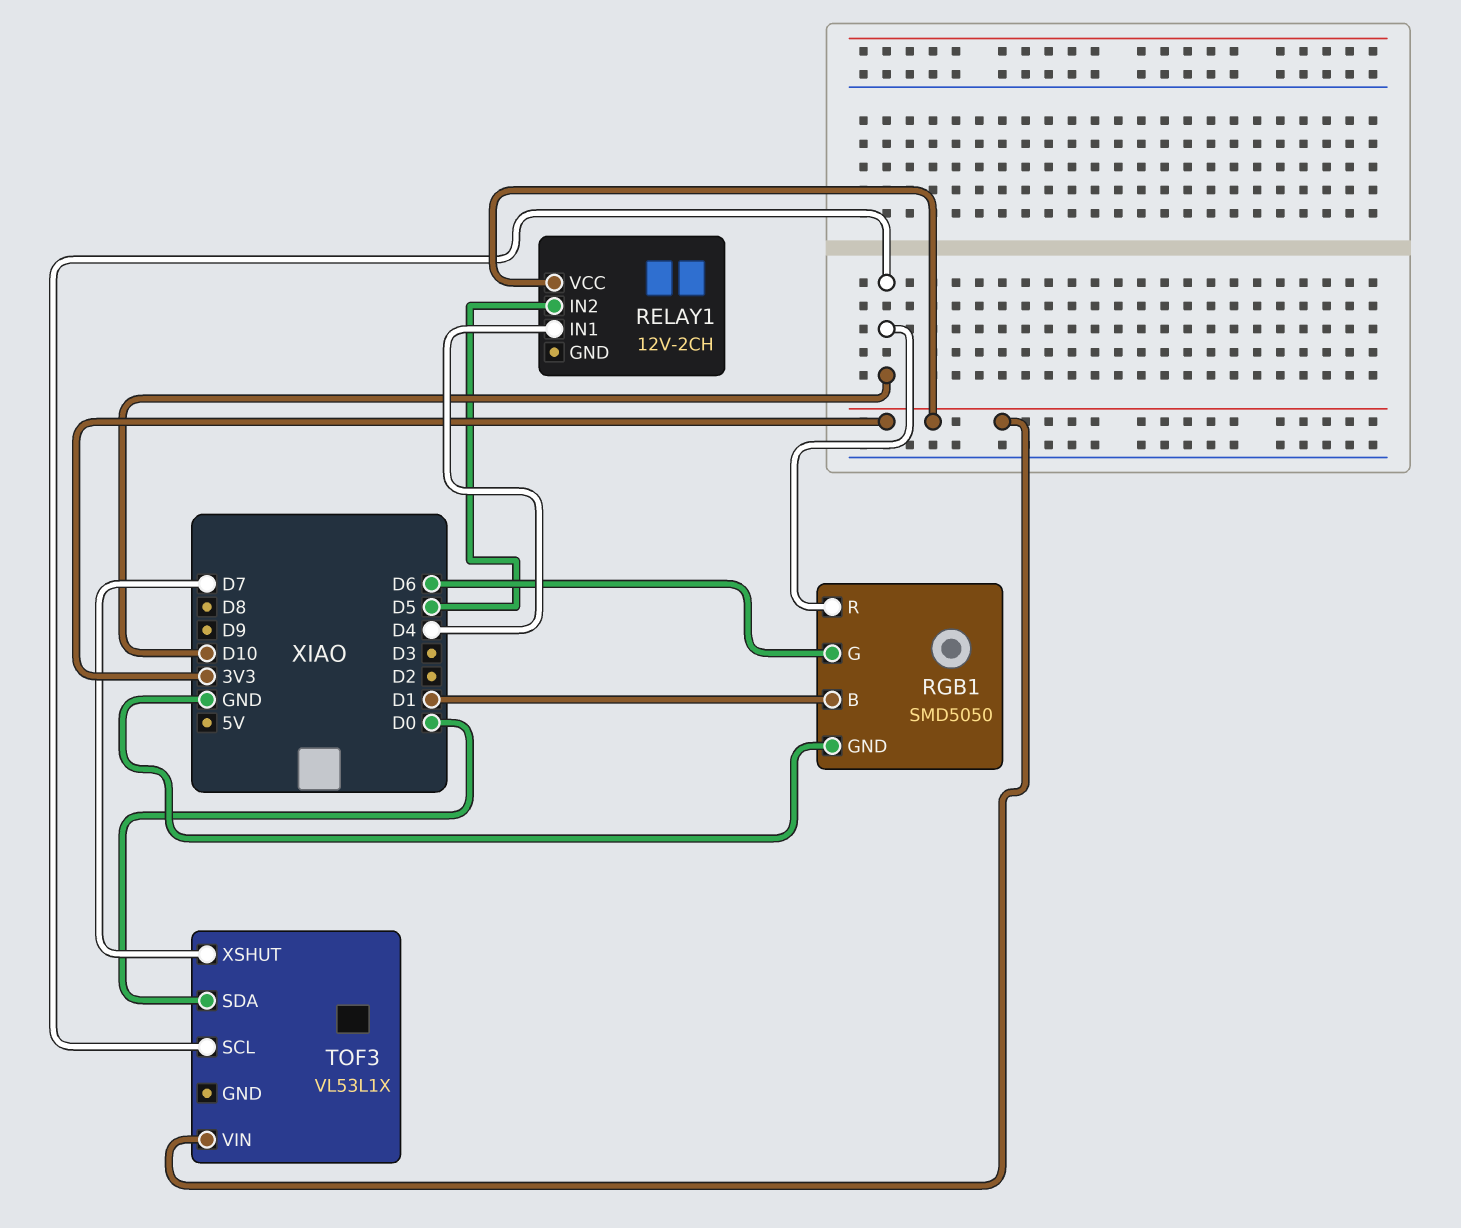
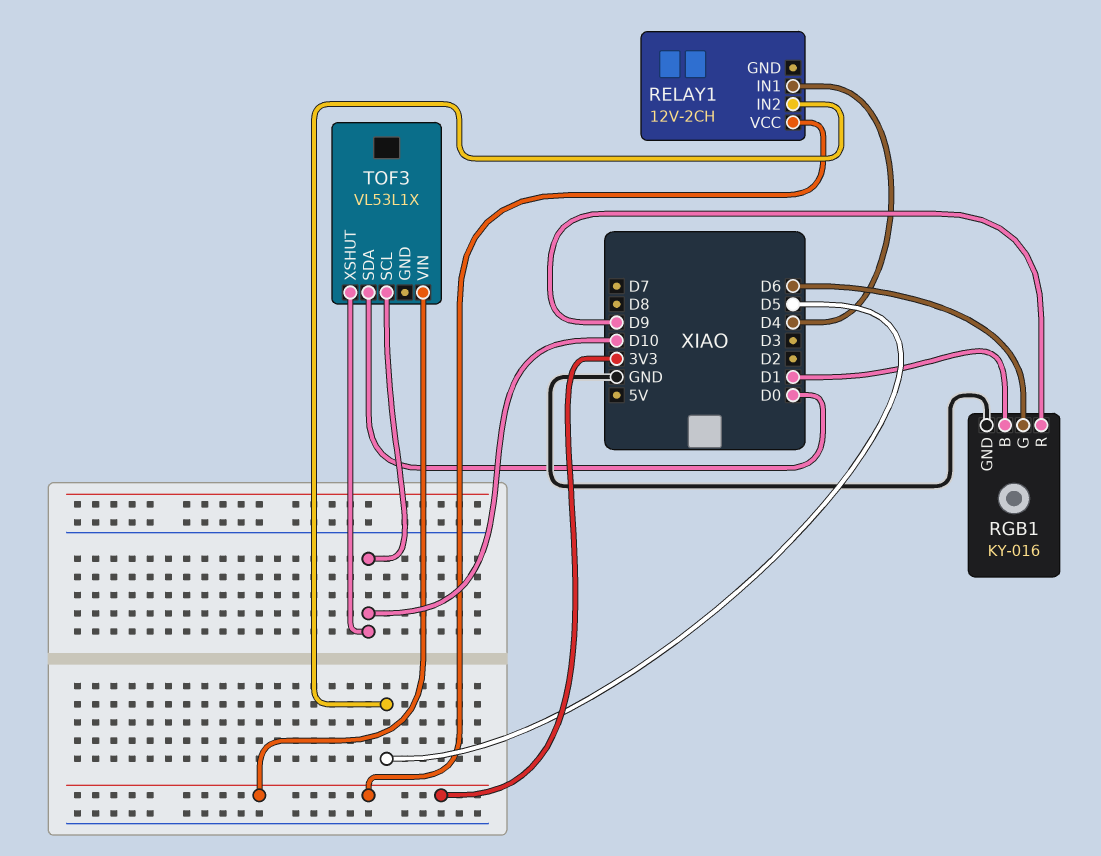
RGB1: SMD5050 -> KY-016
RGB1 pin R: D10 -> D9
TOF3 pin XSHUT: D7 -> D10

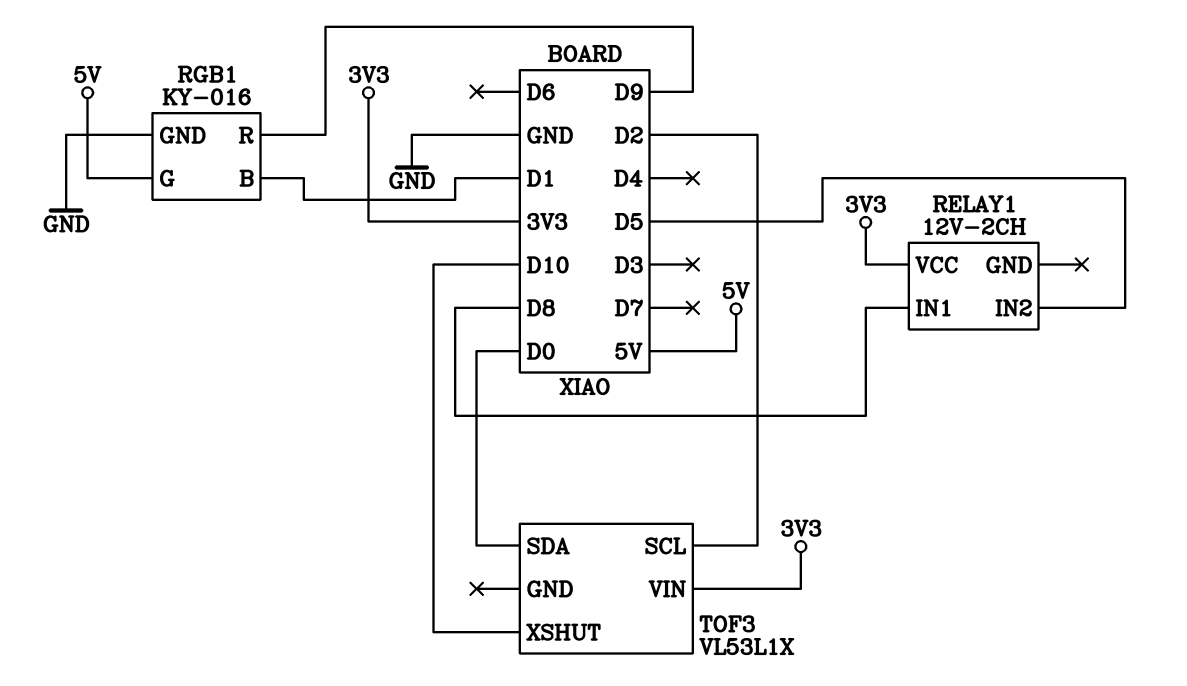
RELAY1 pin IN1: D4 -> D8
RGB1 pin G: D6 -> 5V
TOF3 pin SCL: D10 -> D2

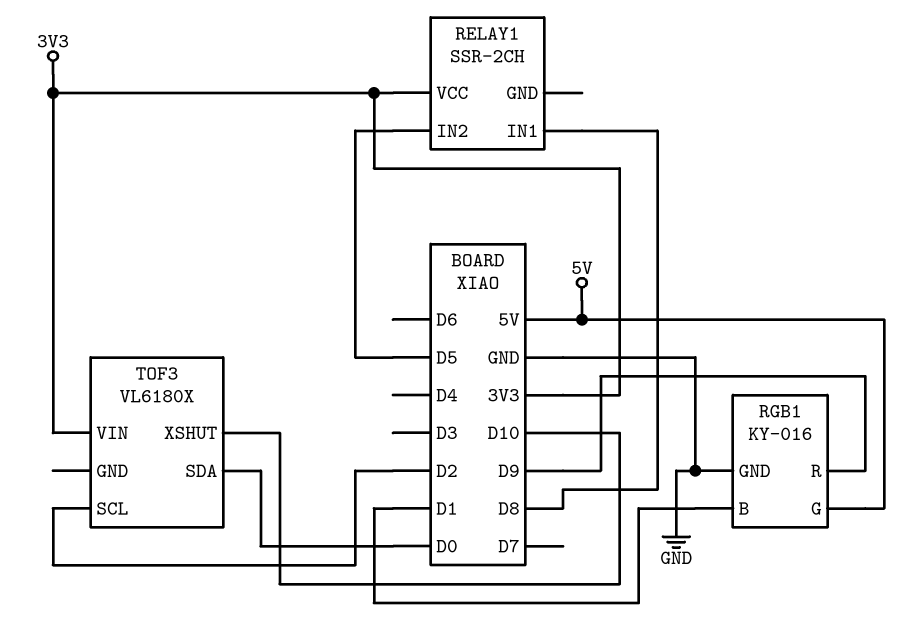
RELAY1: 12V-2CH -> SSR-2CH
TOF3: VL53L1X -> VL6180X

